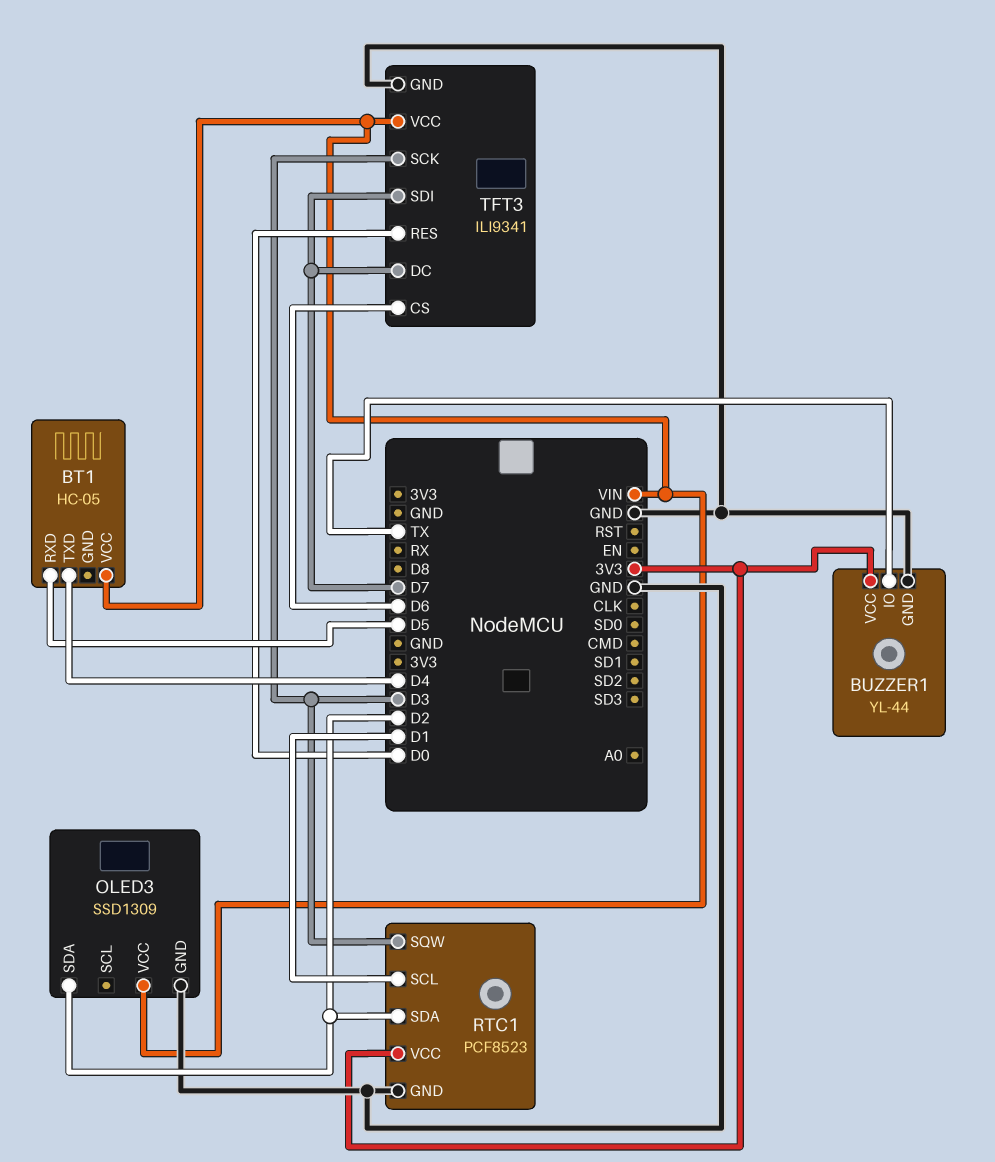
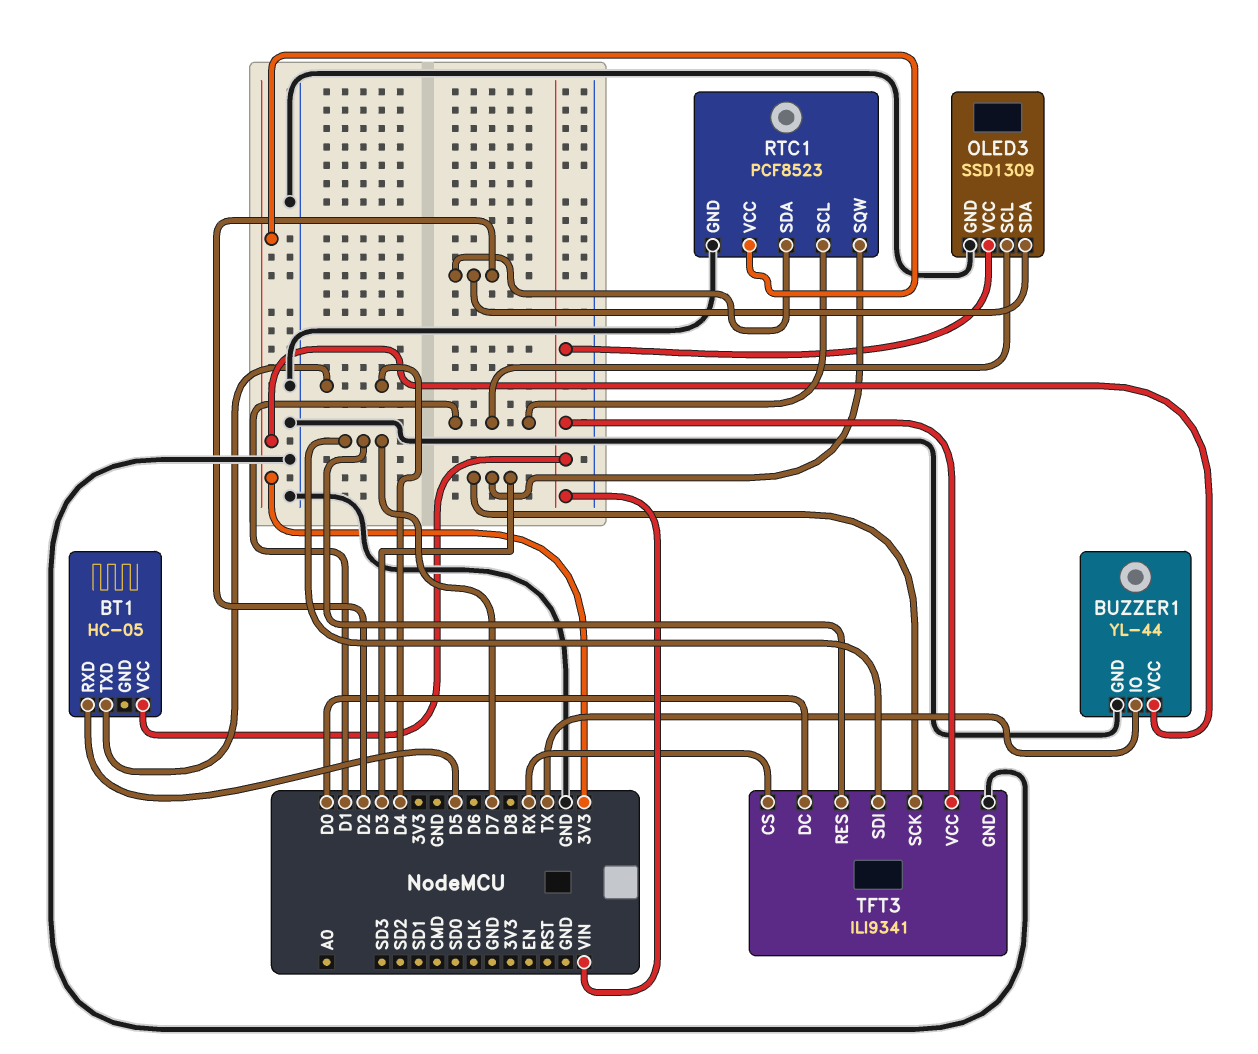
OLED3 pin SCL: none -> D1
TFT3 pin CS: D6 -> RX
TFT3 pin DC: D7 -> D0
TFT3 pin RES: D0 -> D7

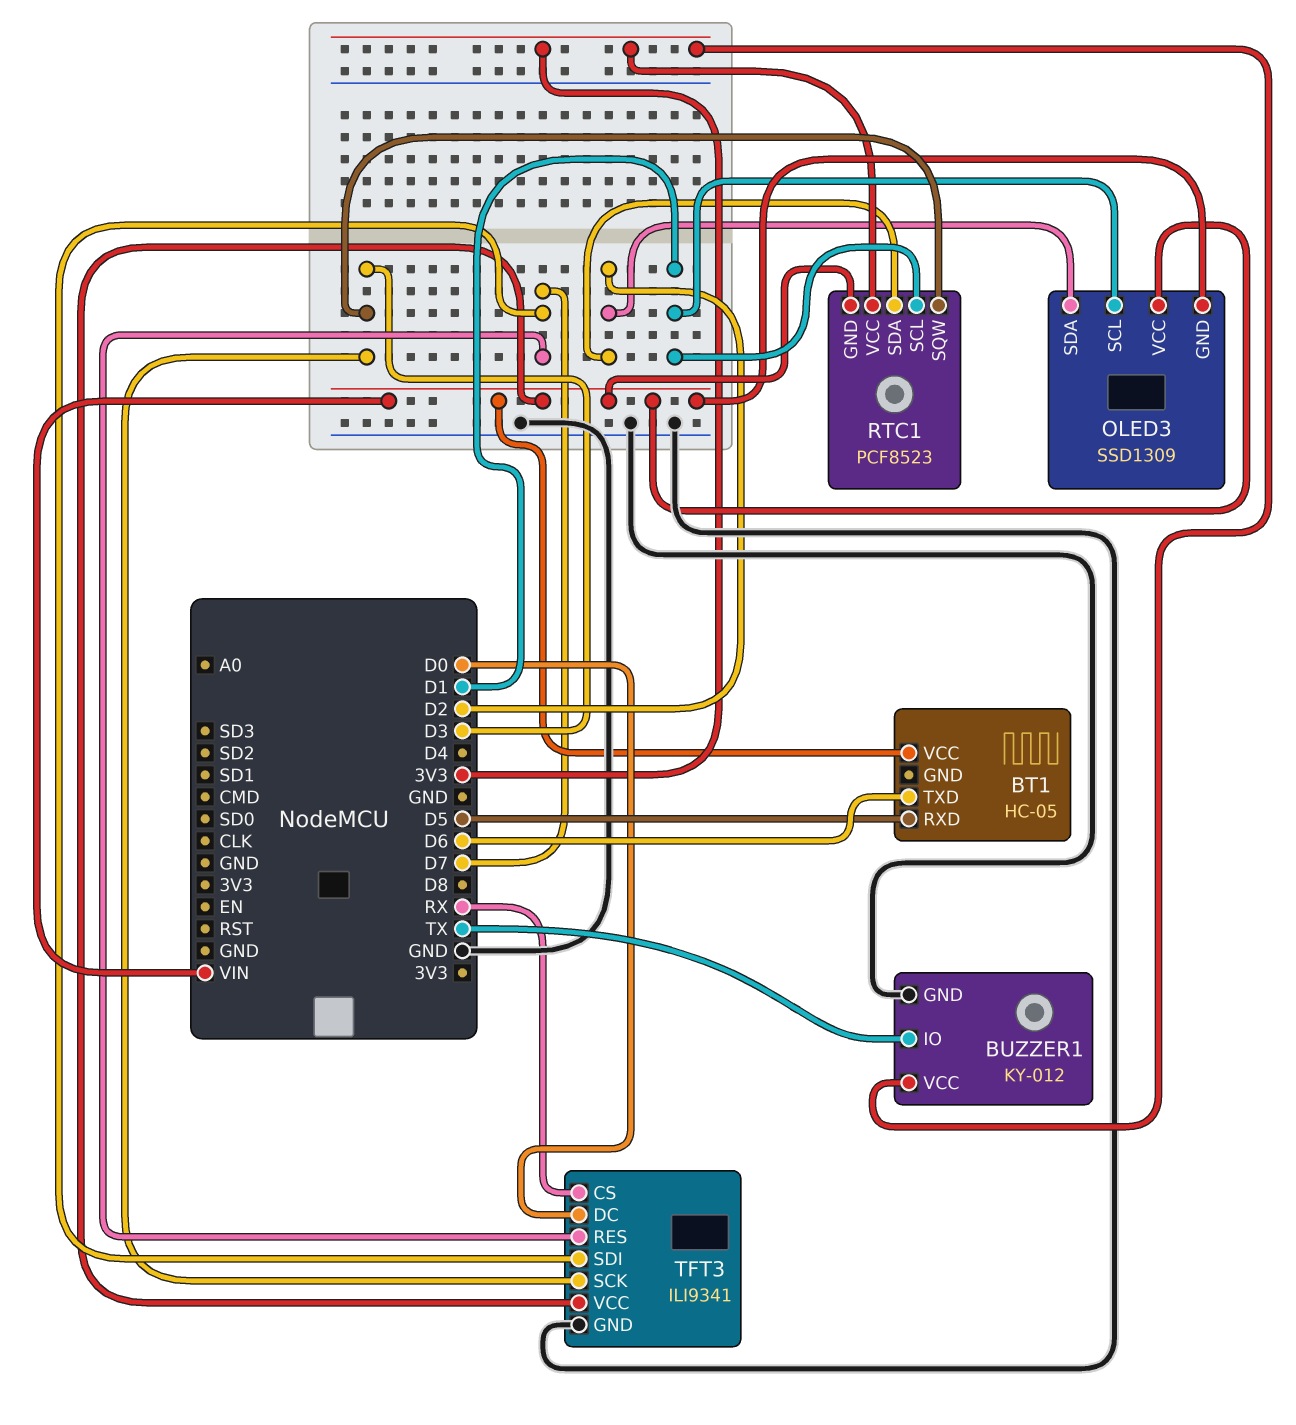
BT1 pin TXD: D4 -> D6
BUZZER1: YL-44 -> KY-012
OLED3 pin GND: GND -> VIN
RTC1 pin GND: GND -> VIN

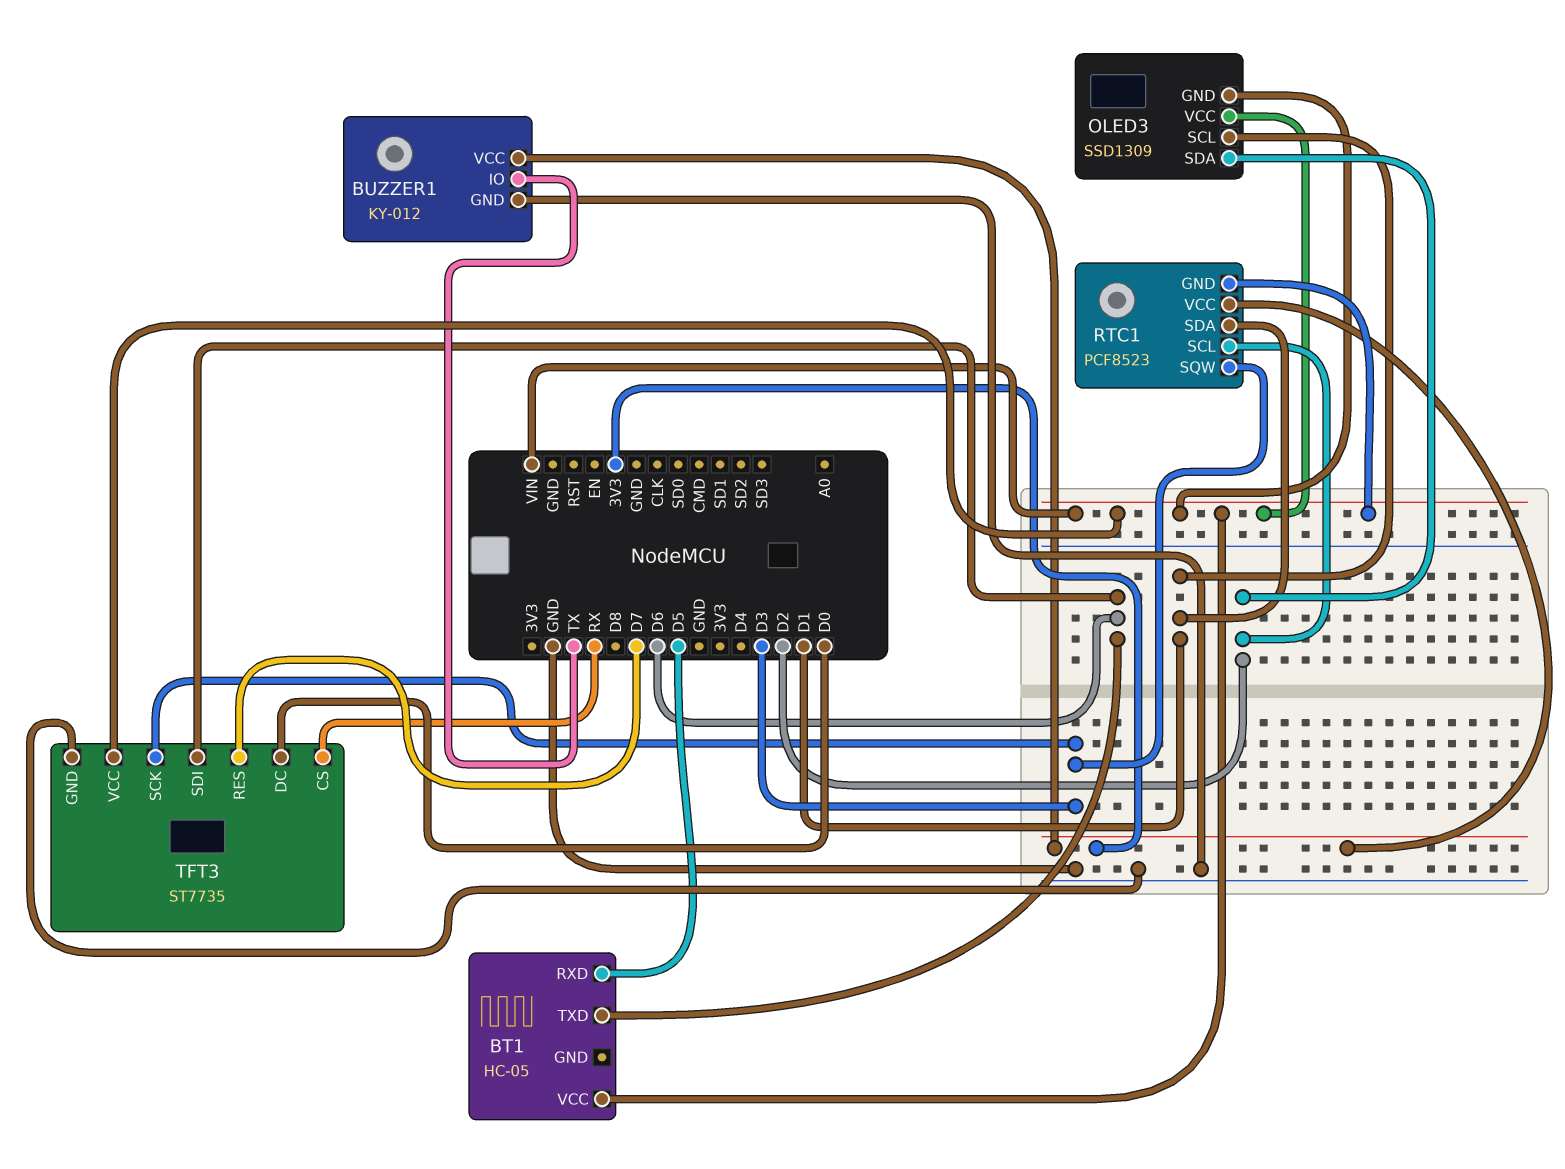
RTC1 pin SCL: D1 -> D2
RTC1 pin SDA: D2 -> D1
TFT3: ILI9341 -> ST7735
TFT3 pin SDI: D7 -> D6

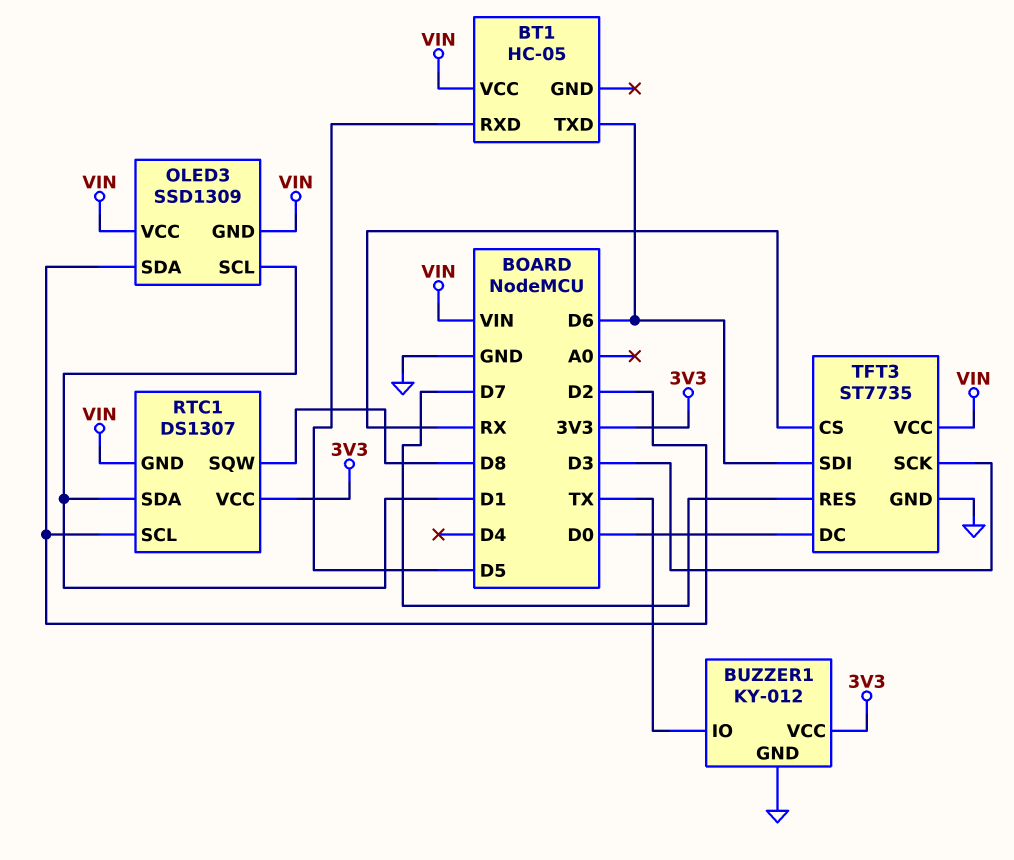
RTC1: PCF8523 -> DS1307
RTC1 pin SQW: D3 -> D8

